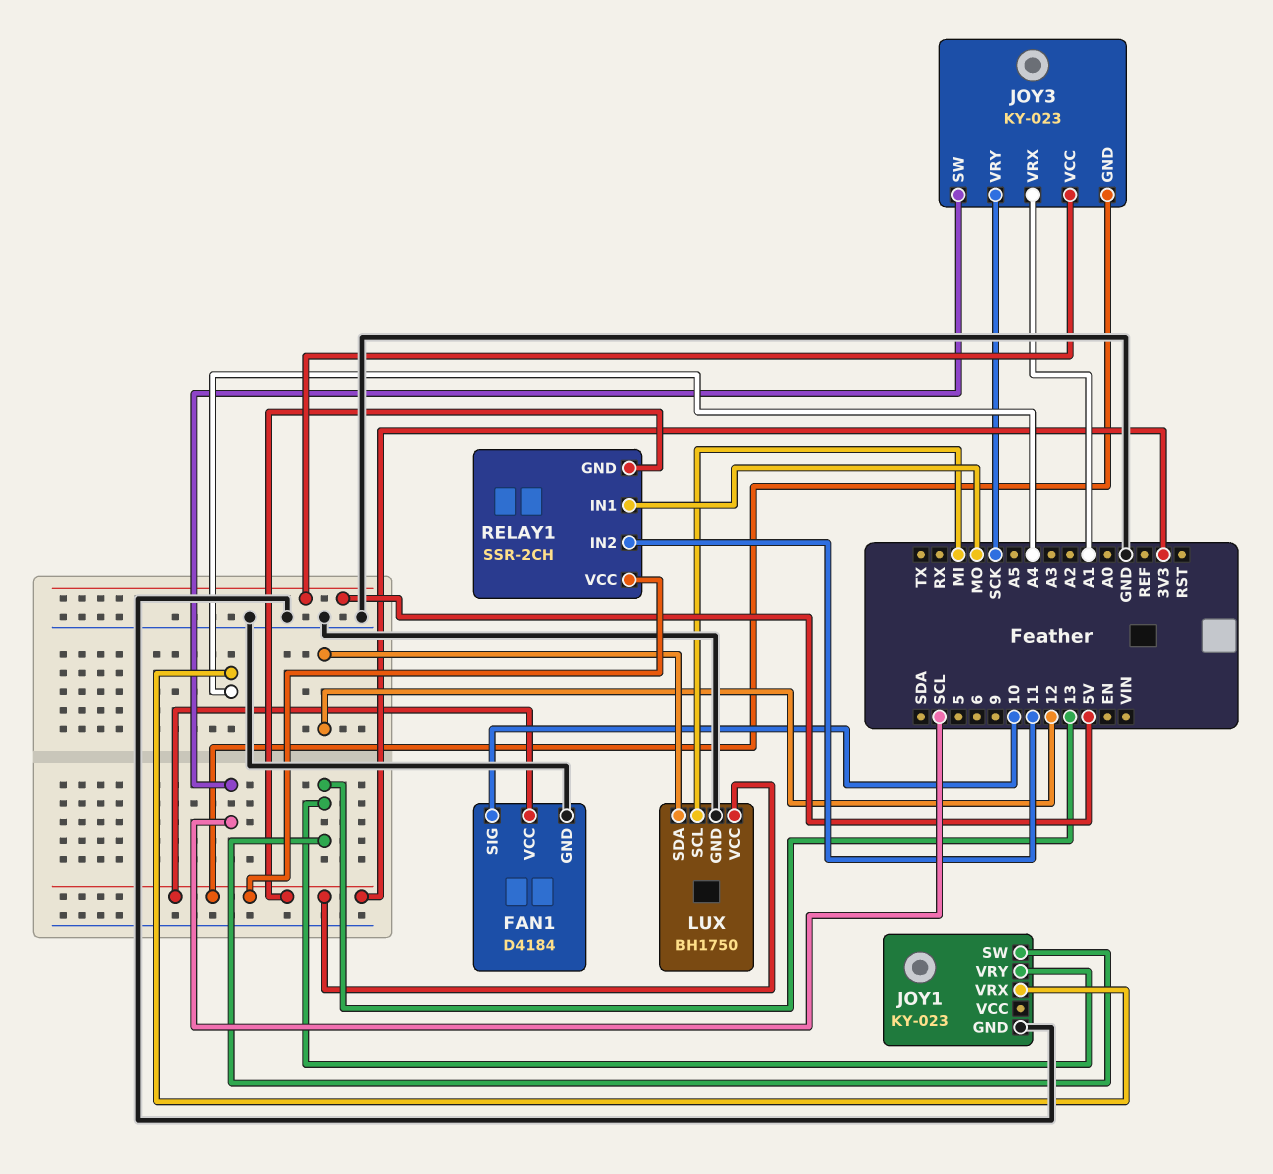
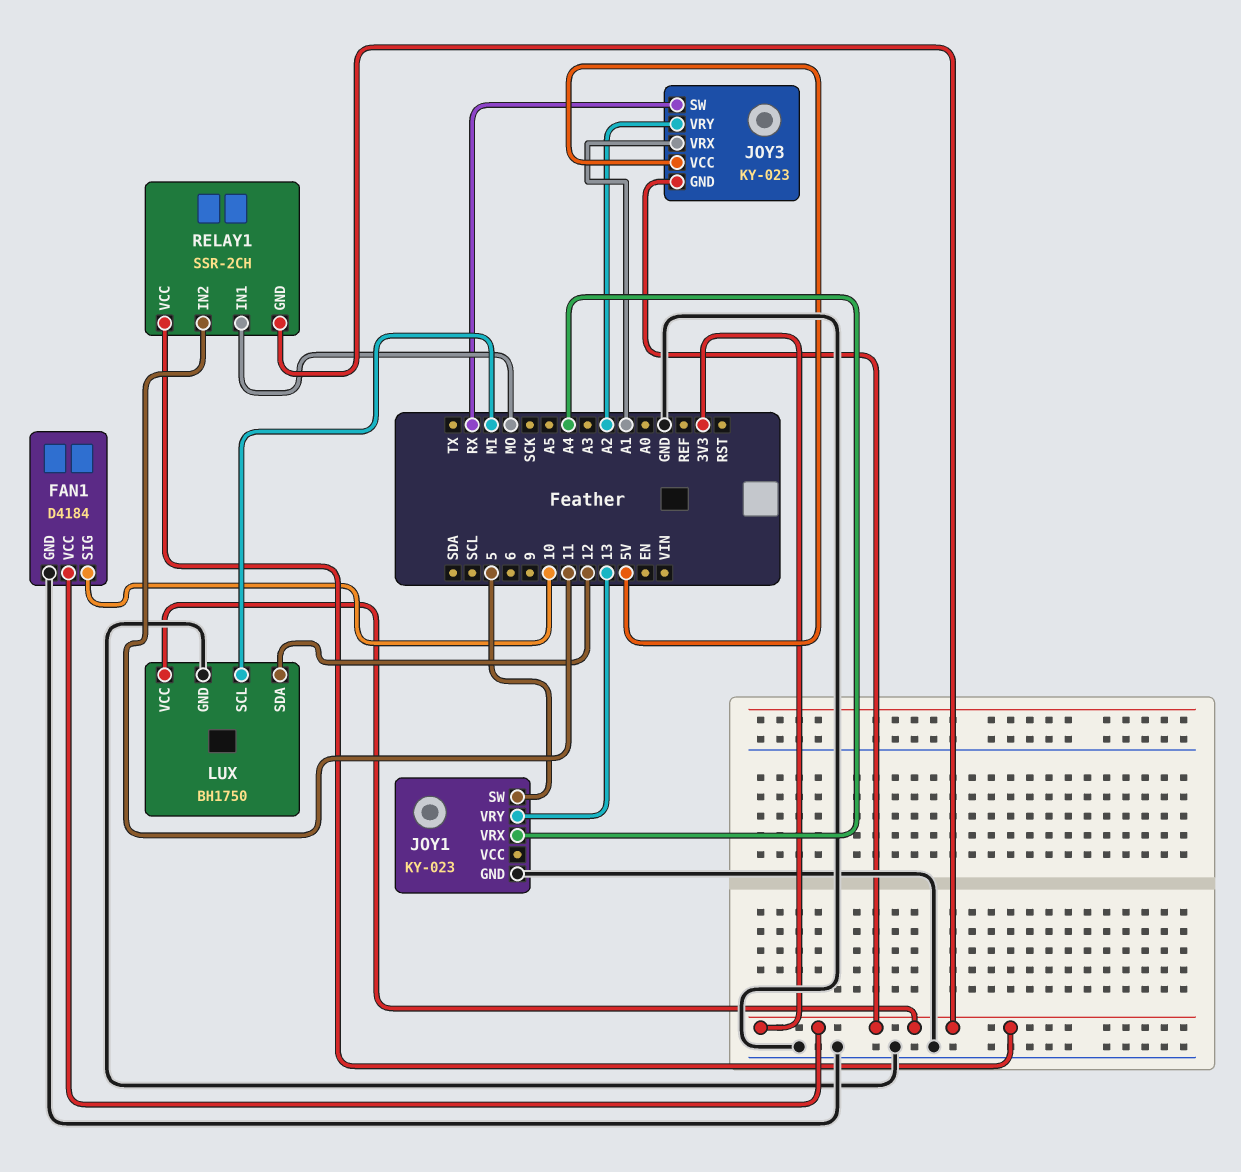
JOY1 pin SW: 13 -> 5
JOY3 pin SW: SCL -> RX
JOY3 pin VRY: SCK -> A2

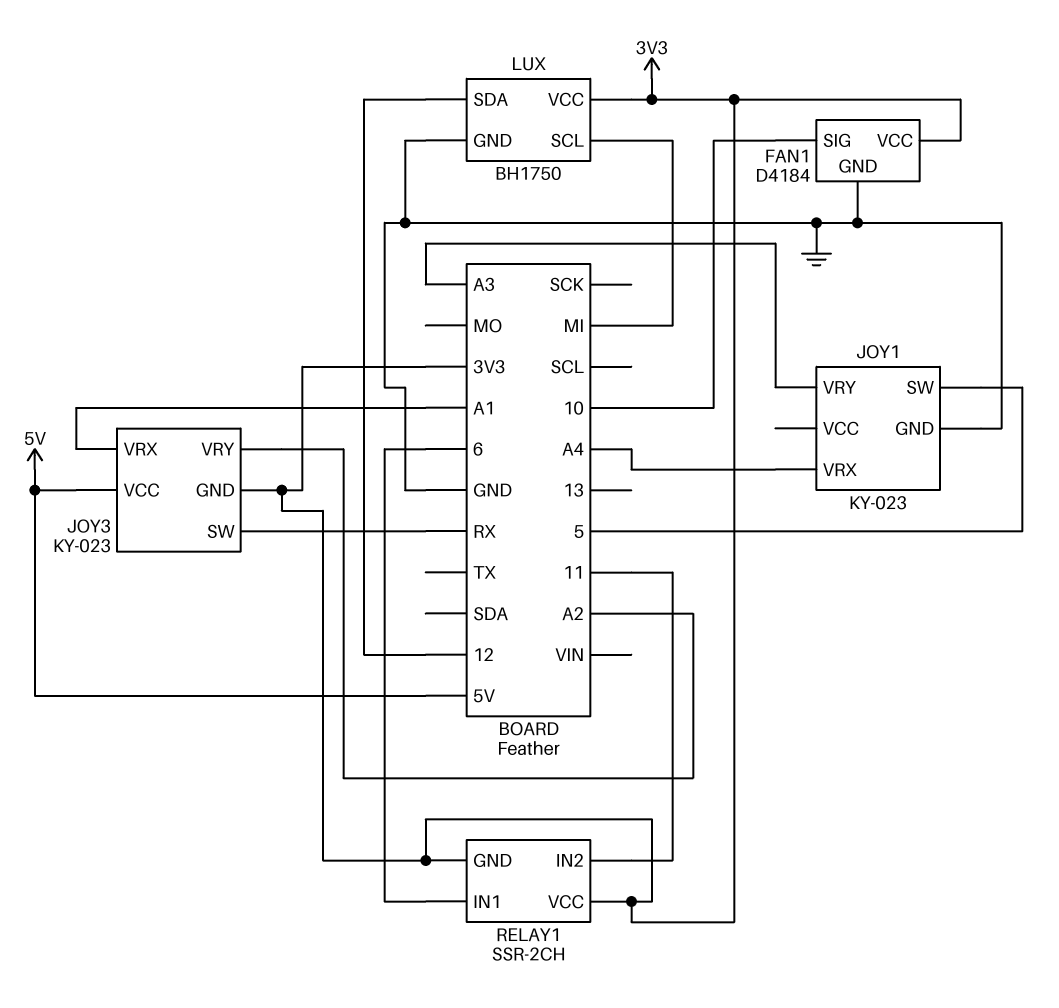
JOY1 pin VRY: 13 -> A3
RELAY1 pin IN1: MO -> 6

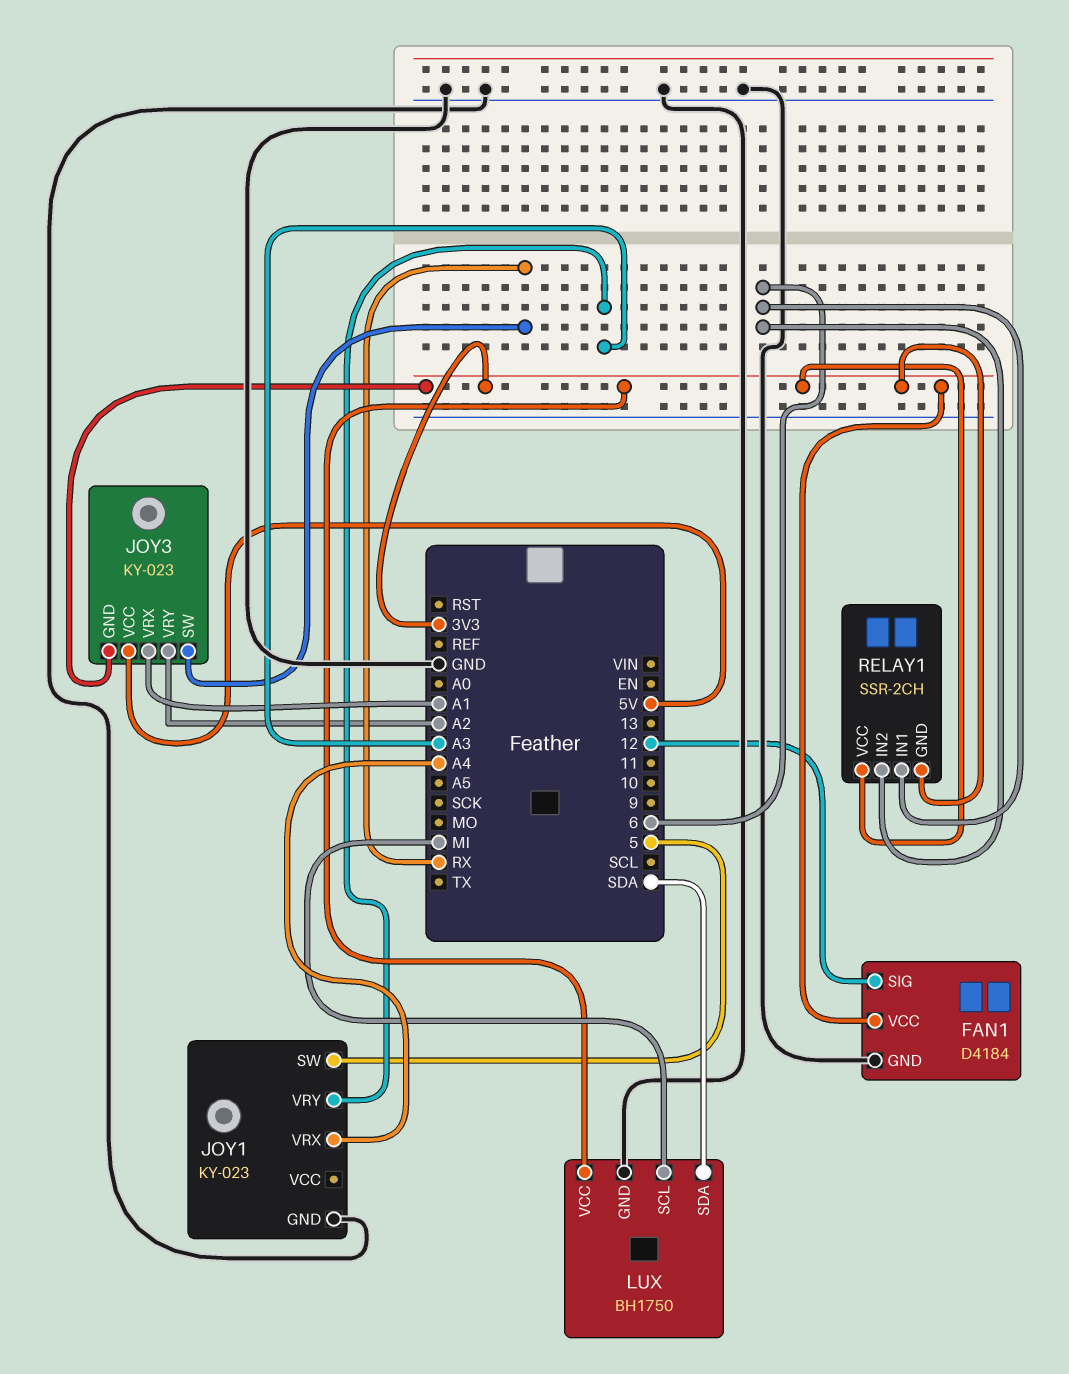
FAN1 pin SIG: 10 -> 12
LUX pin SDA: 12 -> SDA
RELAY1 pin IN2: 11 -> 6

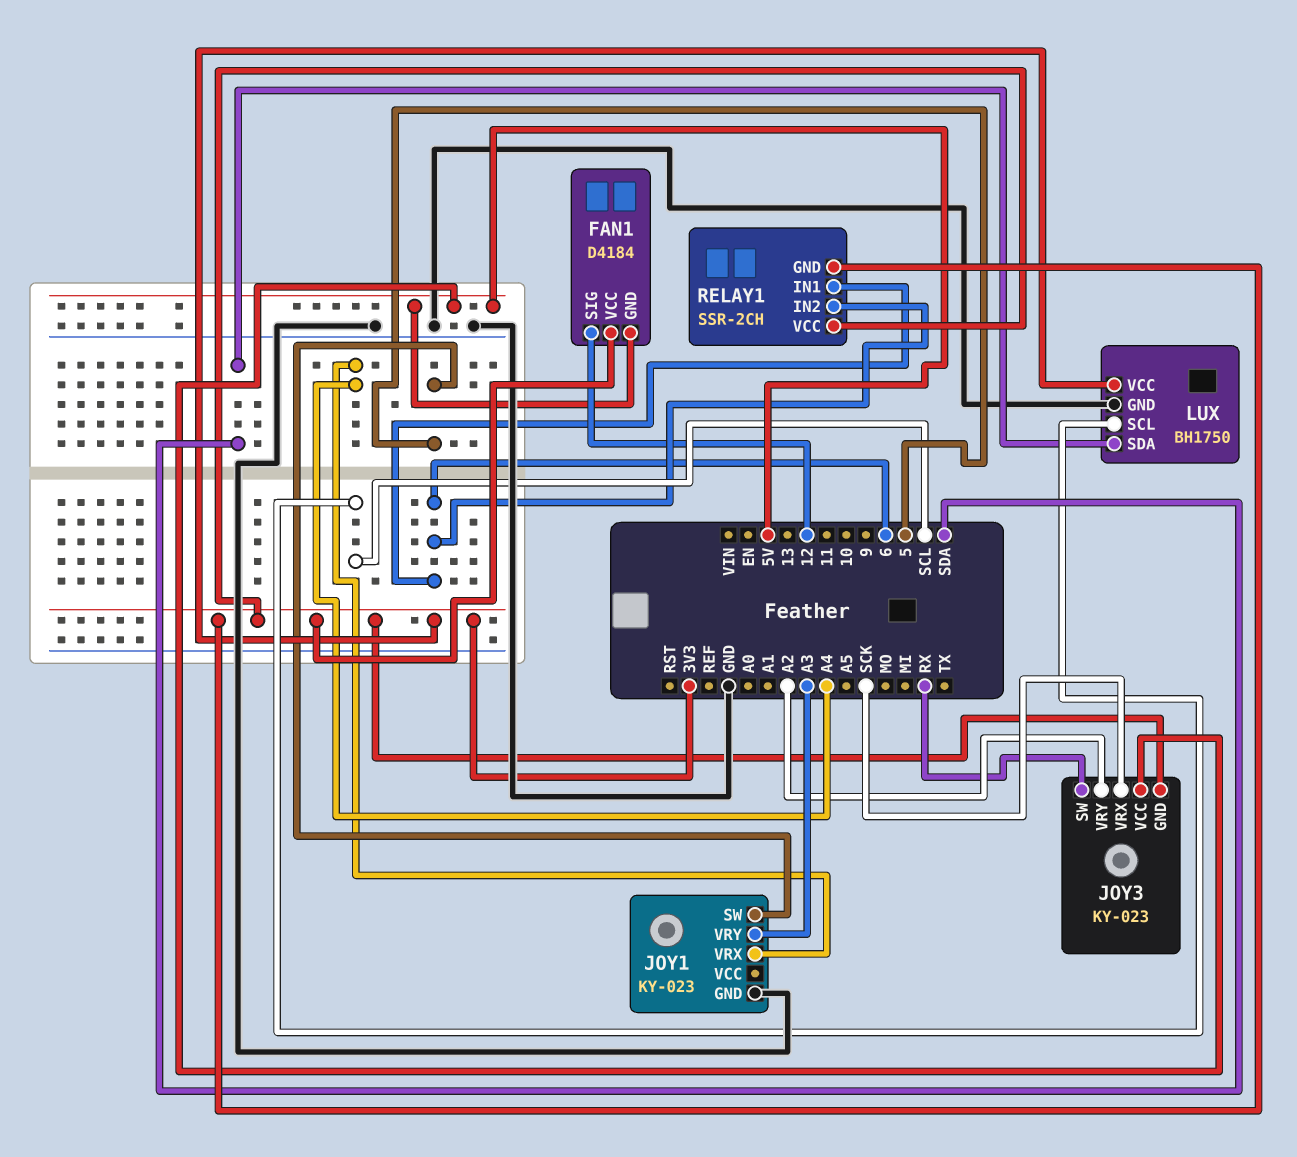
FAN1 pin GND: GND -> 5V
JOY3 pin VRX: A1 -> SCK
LUX pin SCL: MI -> SCL

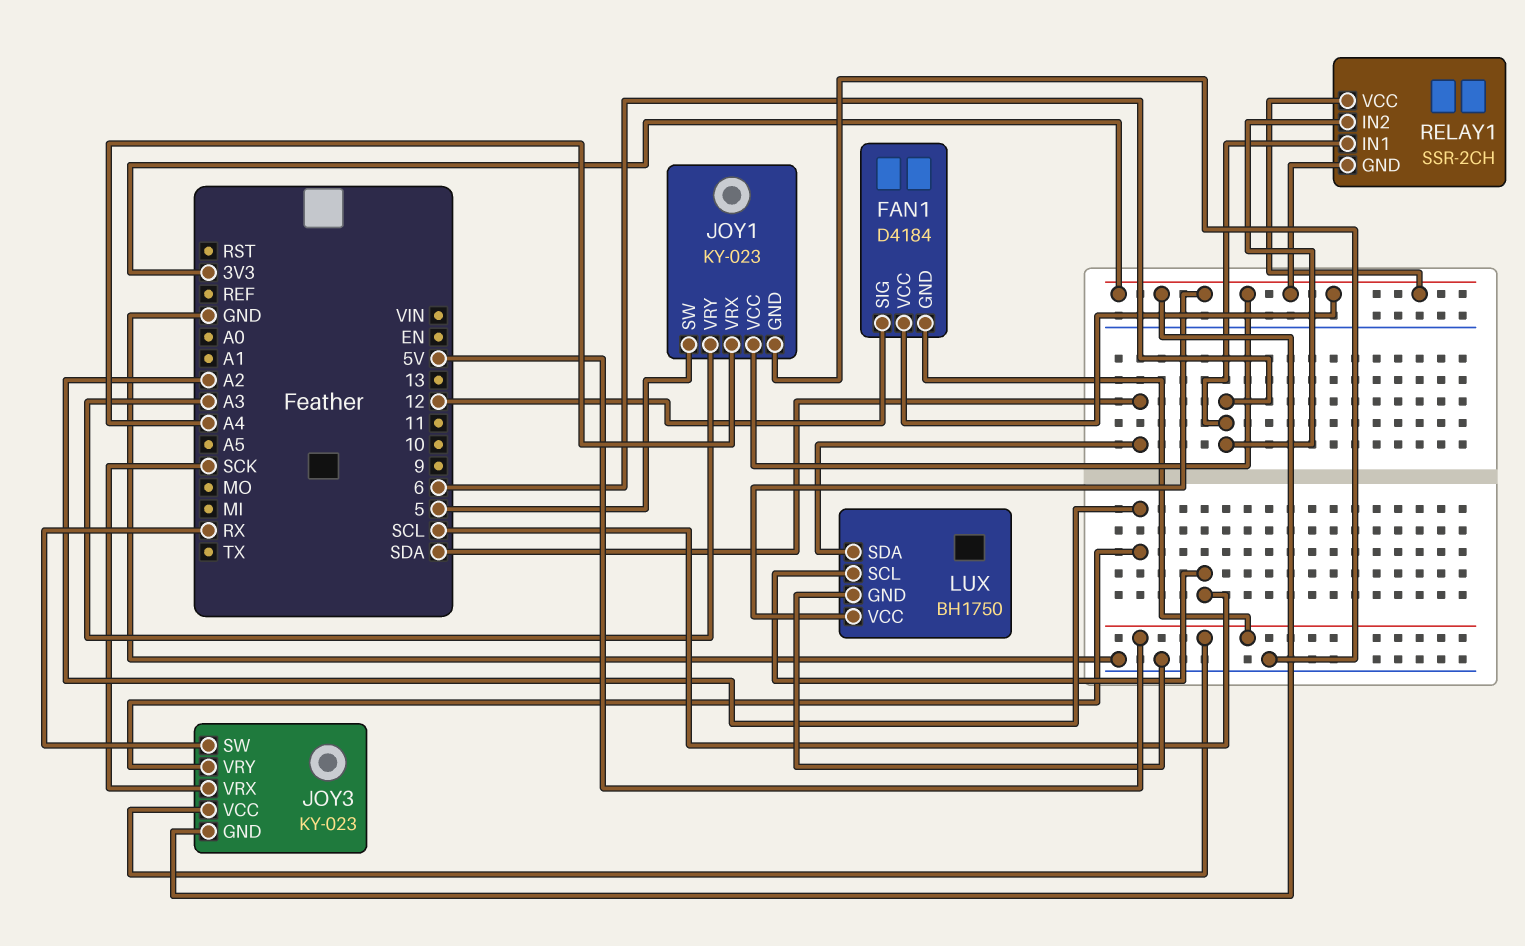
JOY1 pin VCC: none -> 3V3

